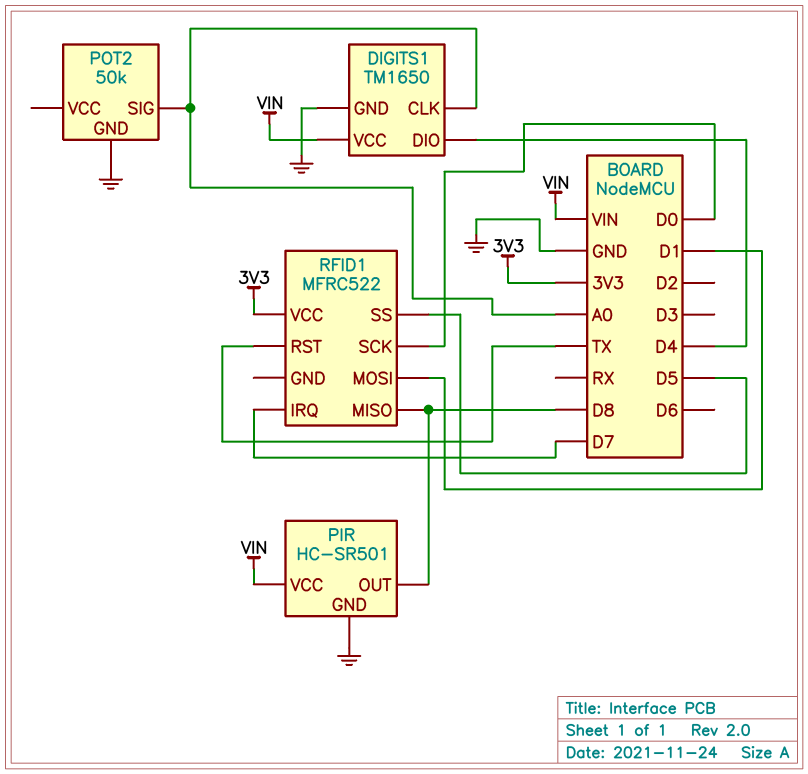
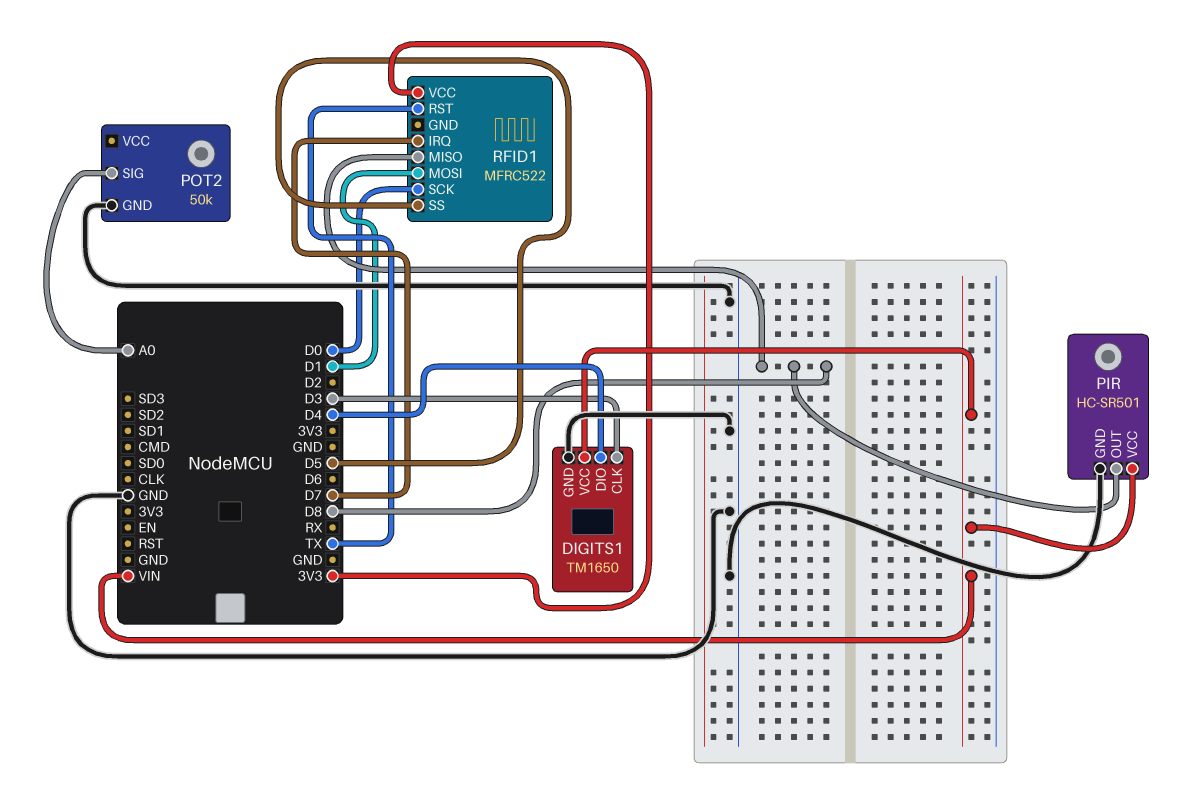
DIGITS1 pin CLK: A0 -> D3

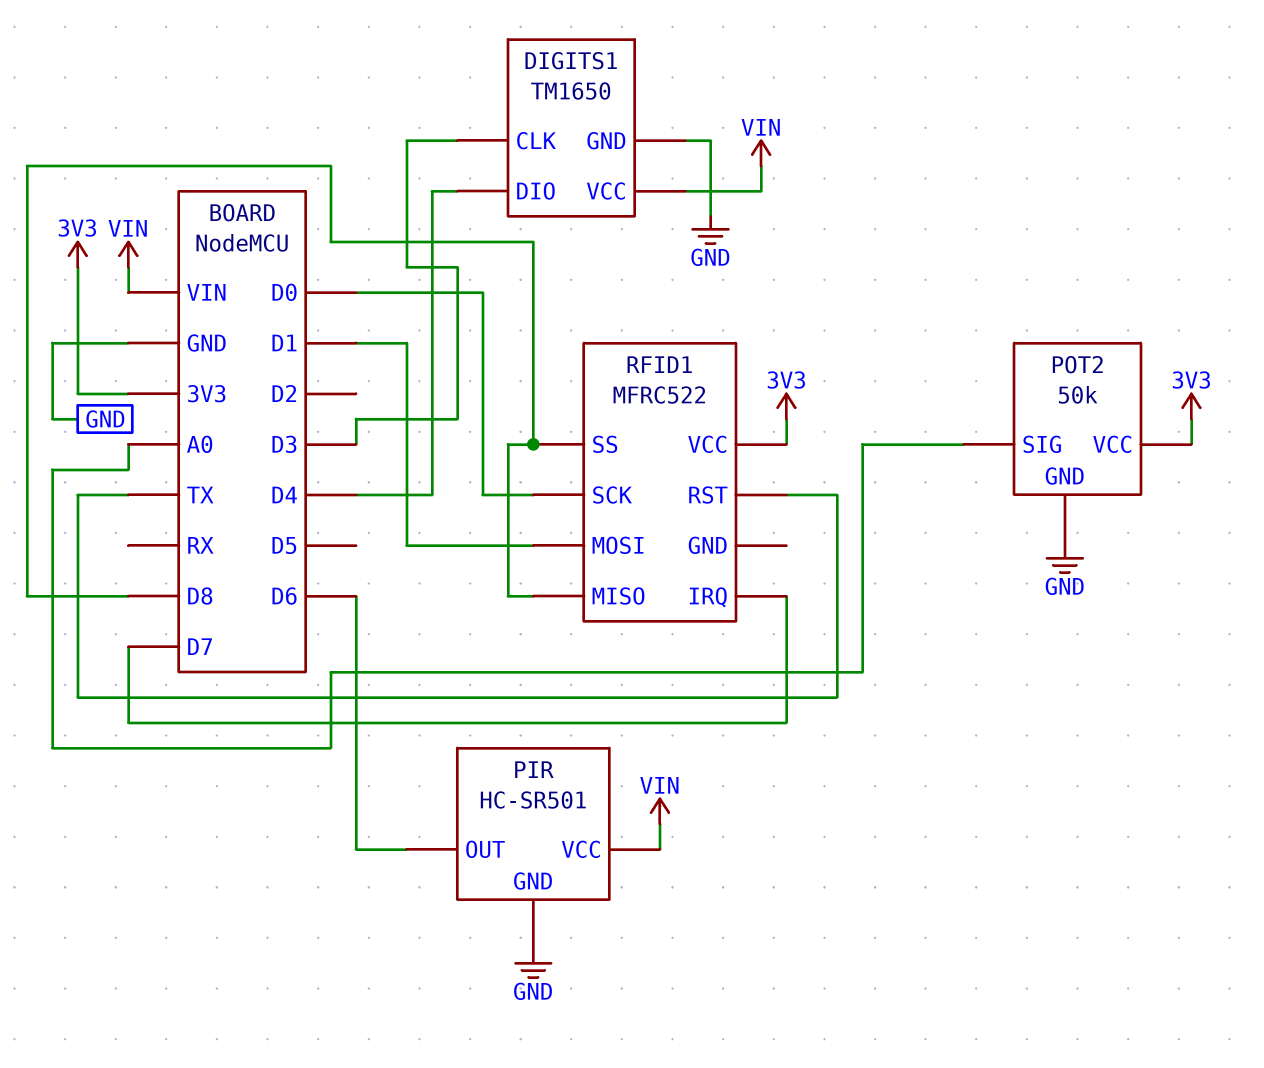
PIR pin OUT: D8 -> D6
POT2 pin VCC: none -> 3V3
RFID1 pin SS: D5 -> D8

